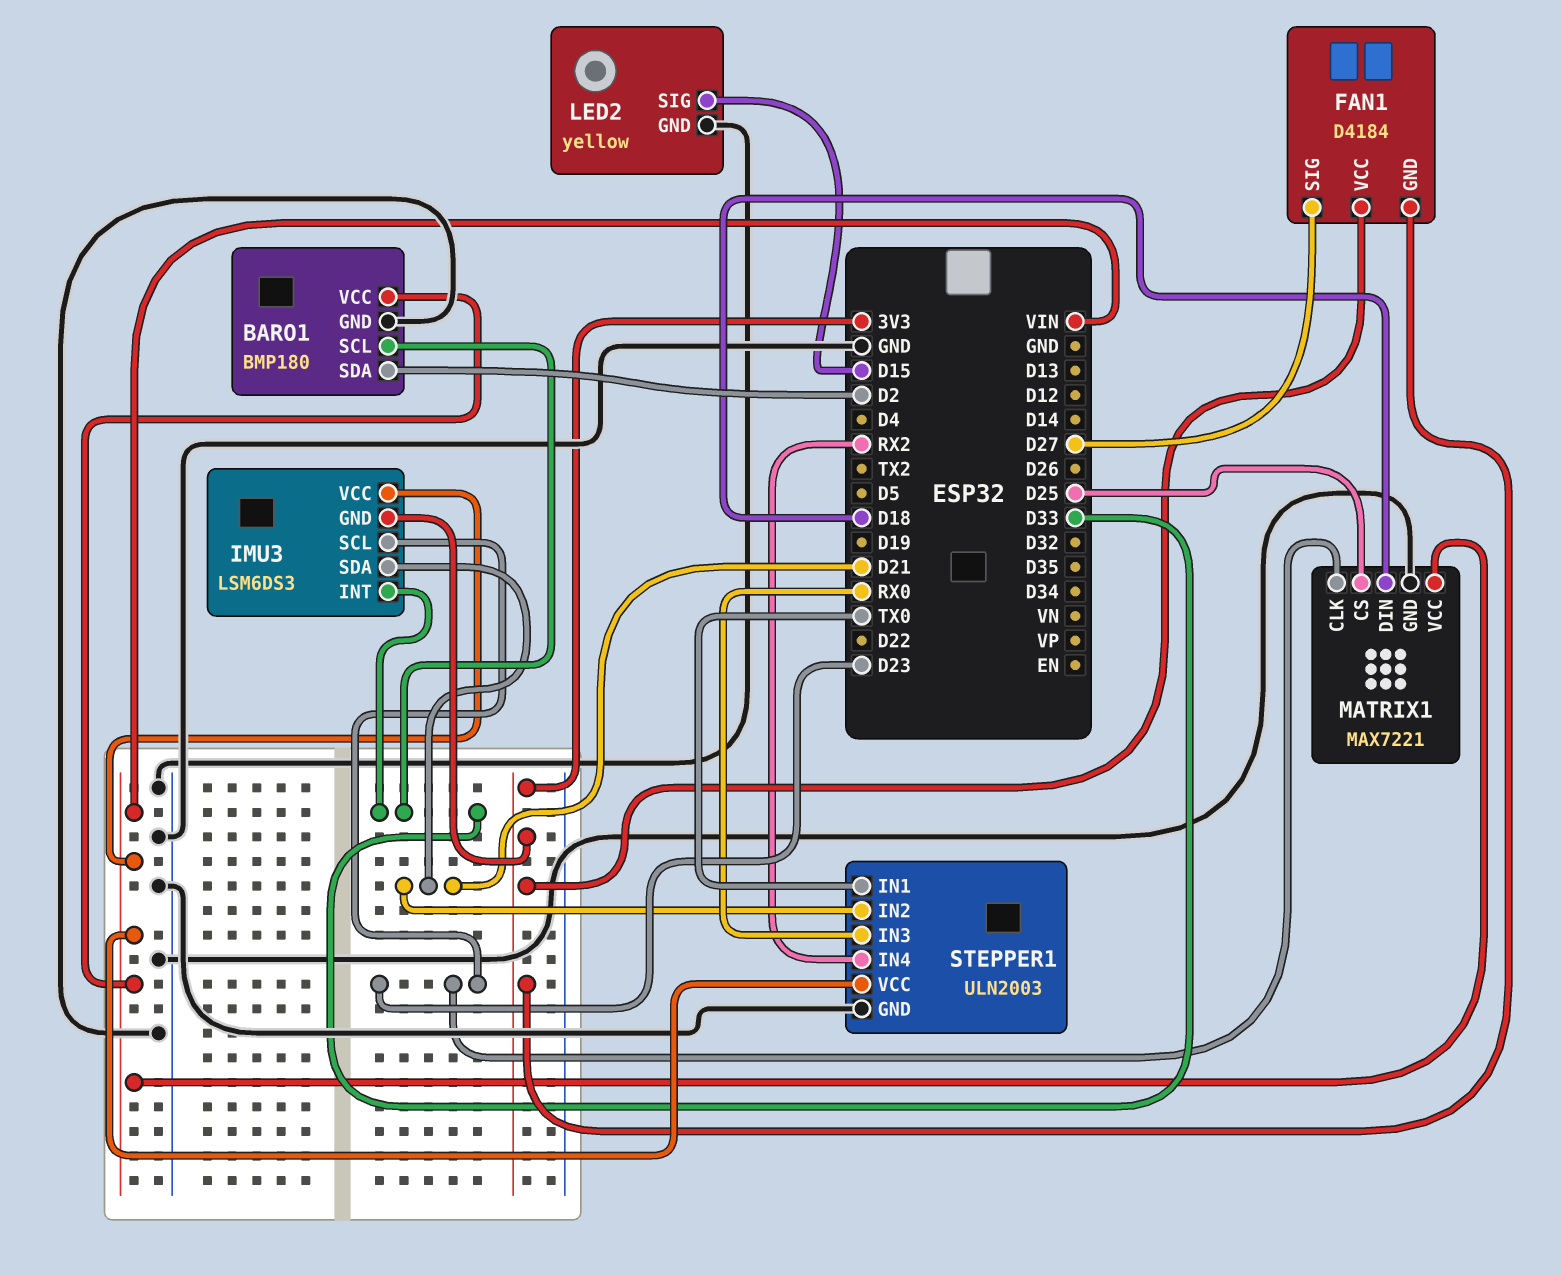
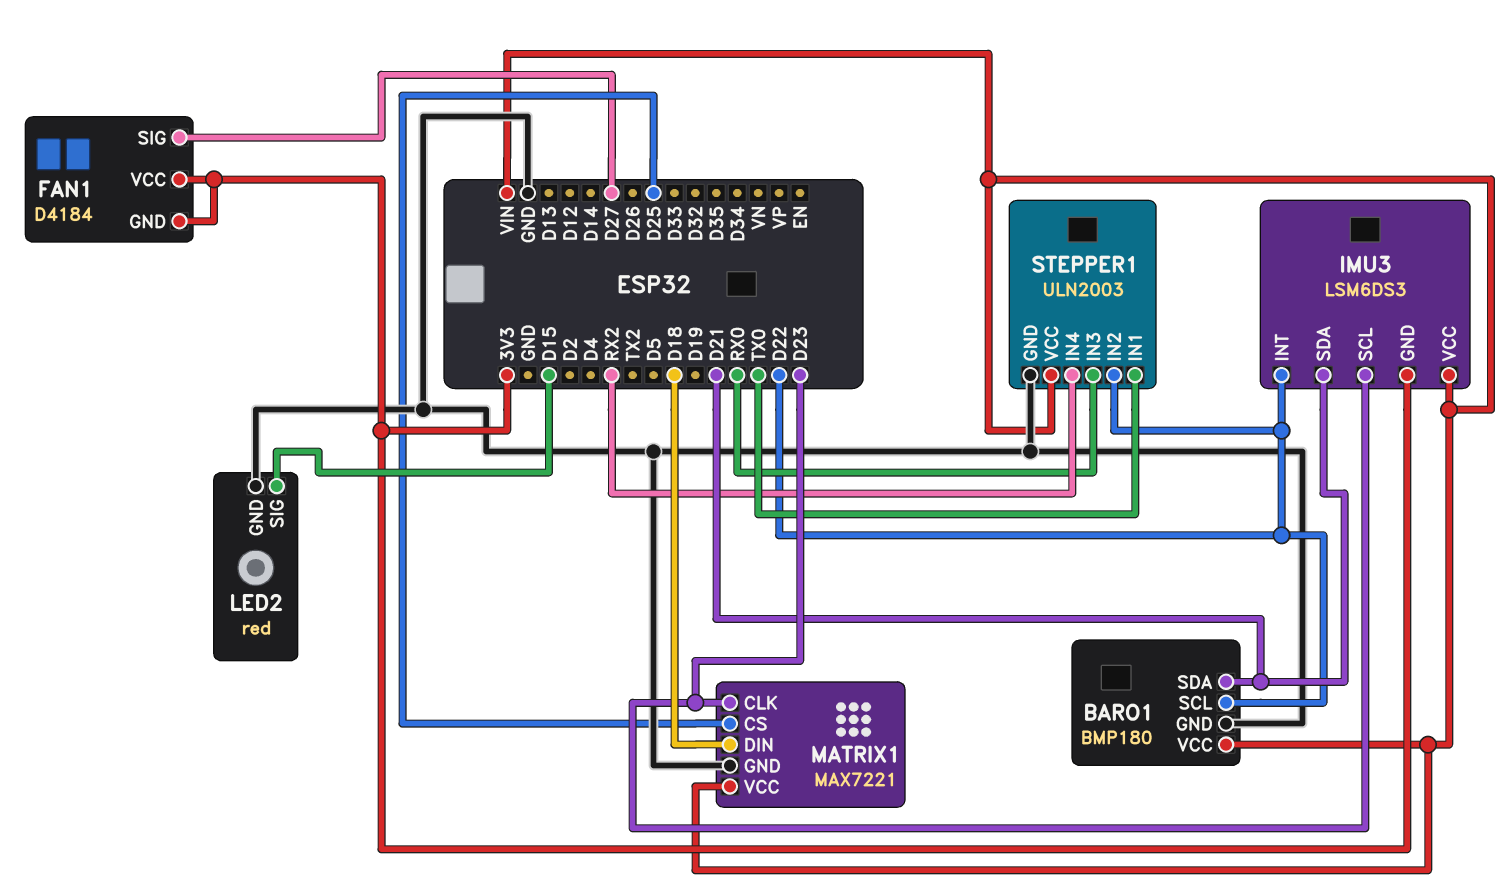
BARO1 pin SCL: D33 -> D22
BARO1 pin SDA: D2 -> D21
IMU3 pin INT: D33 -> D22
LED2: yellow -> red
STEPPER1 pin IN2: D21 -> D22

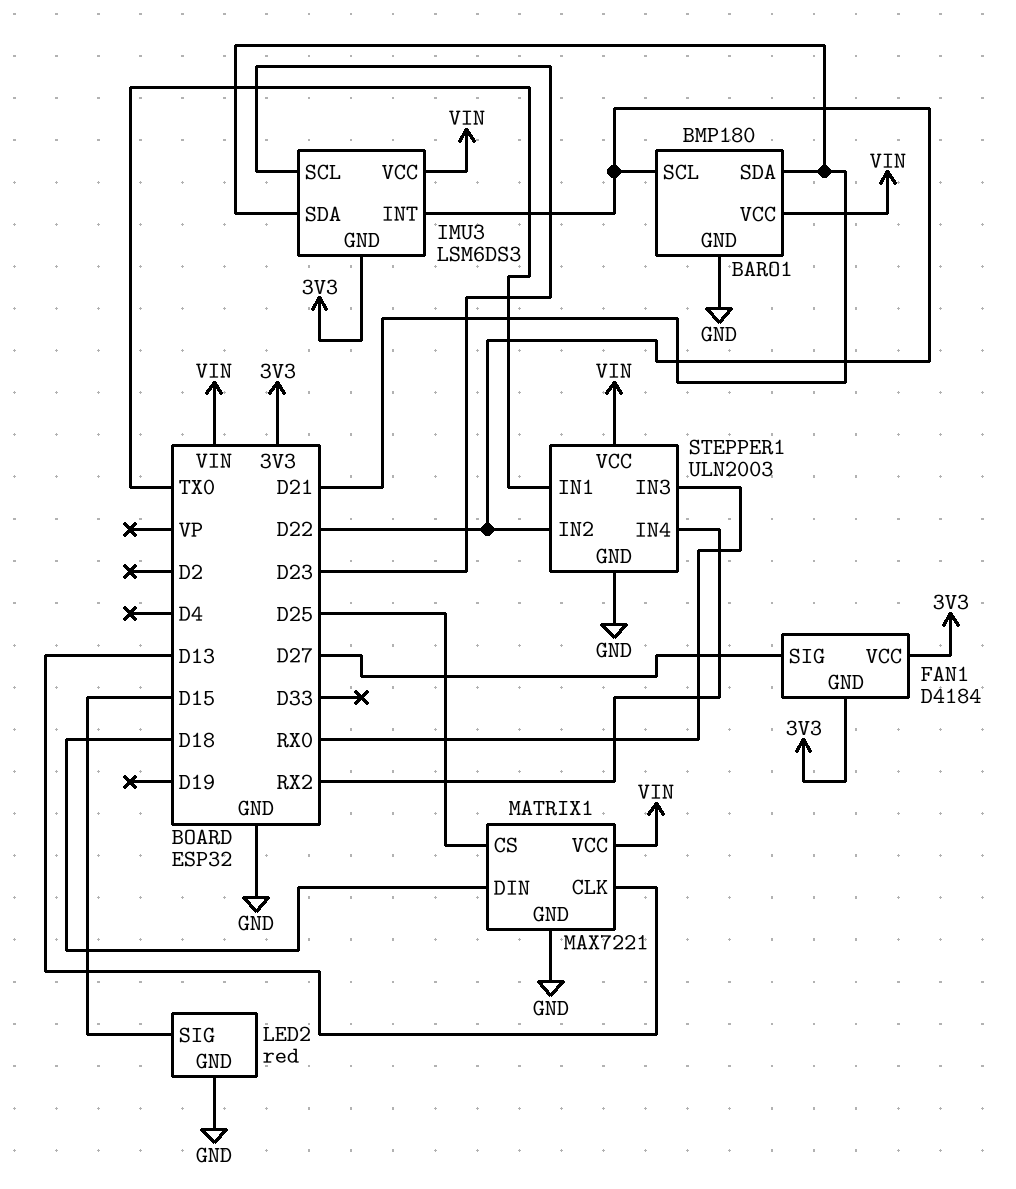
MATRIX1 pin CLK: D23 -> D13

